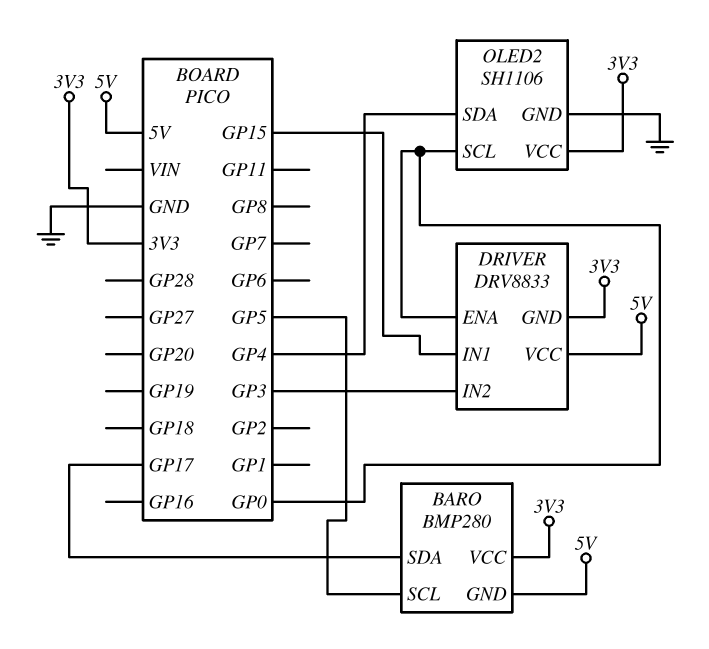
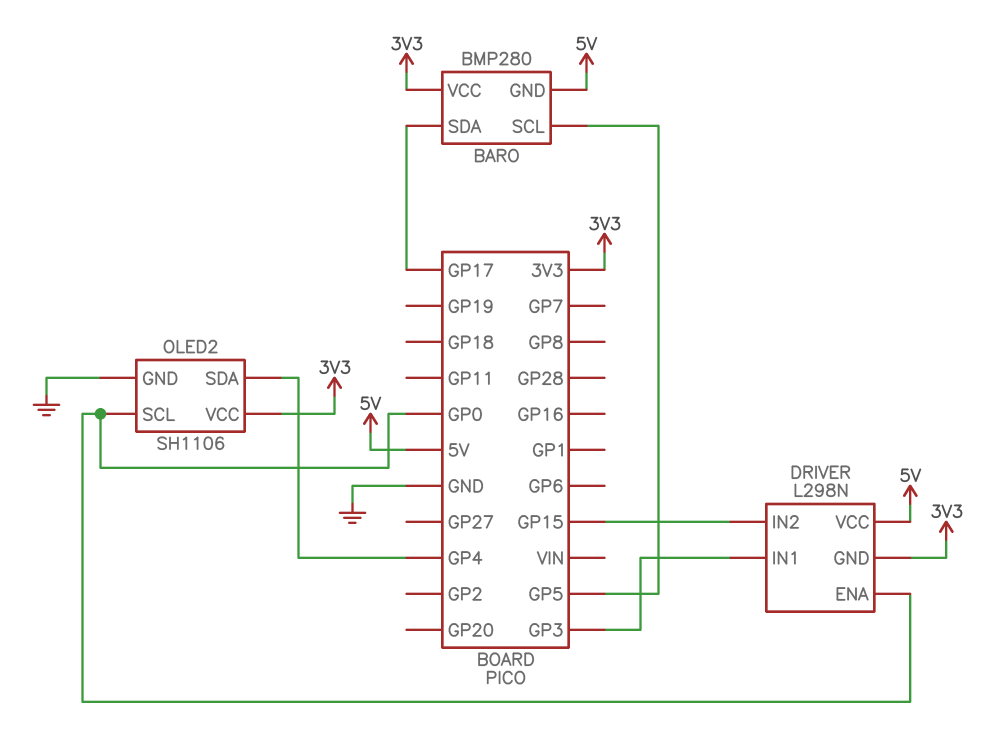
DRIVER: DRV8833 -> L298N
DRIVER pin IN1: GP15 -> GP3
DRIVER pin IN2: GP3 -> GP15

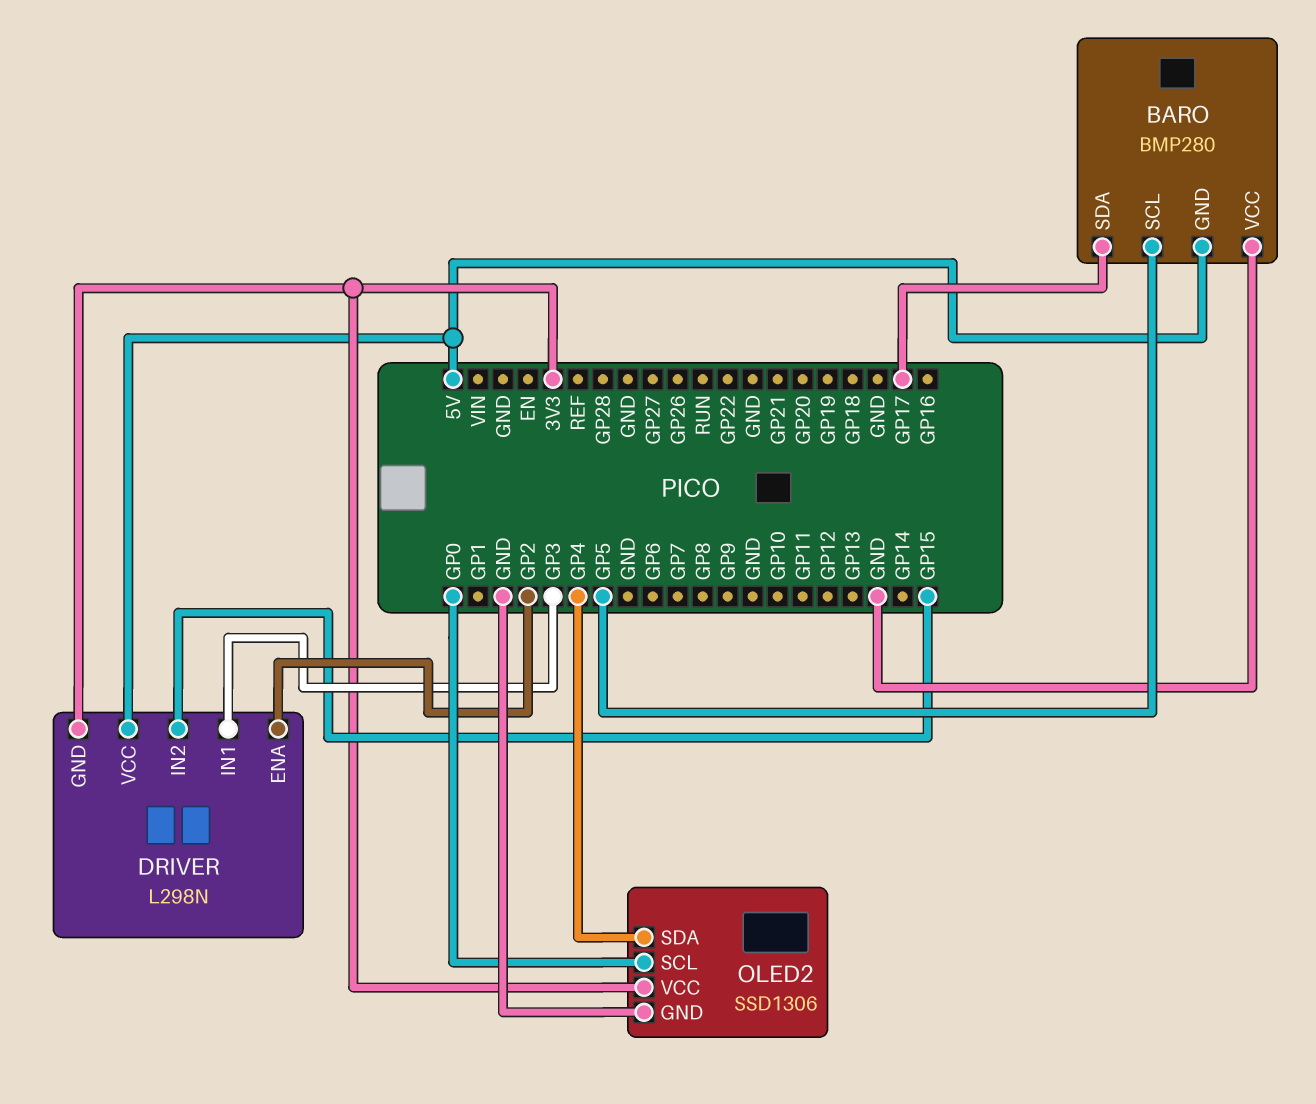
BARO pin VCC: 3V3 -> GND
DRIVER pin ENA: GP0 -> GP2
OLED2: SH1106 -> SSD1306

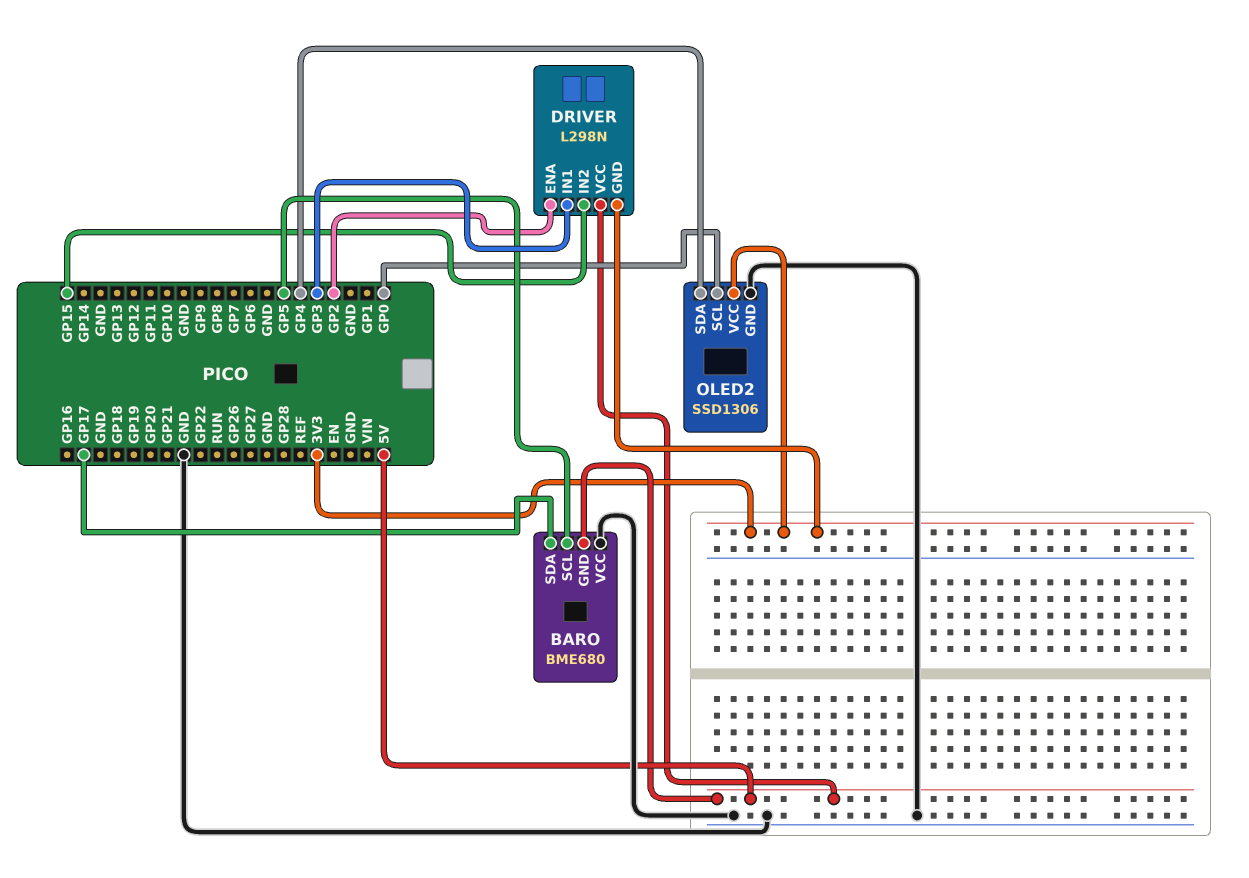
BARO: BMP280 -> BME680

